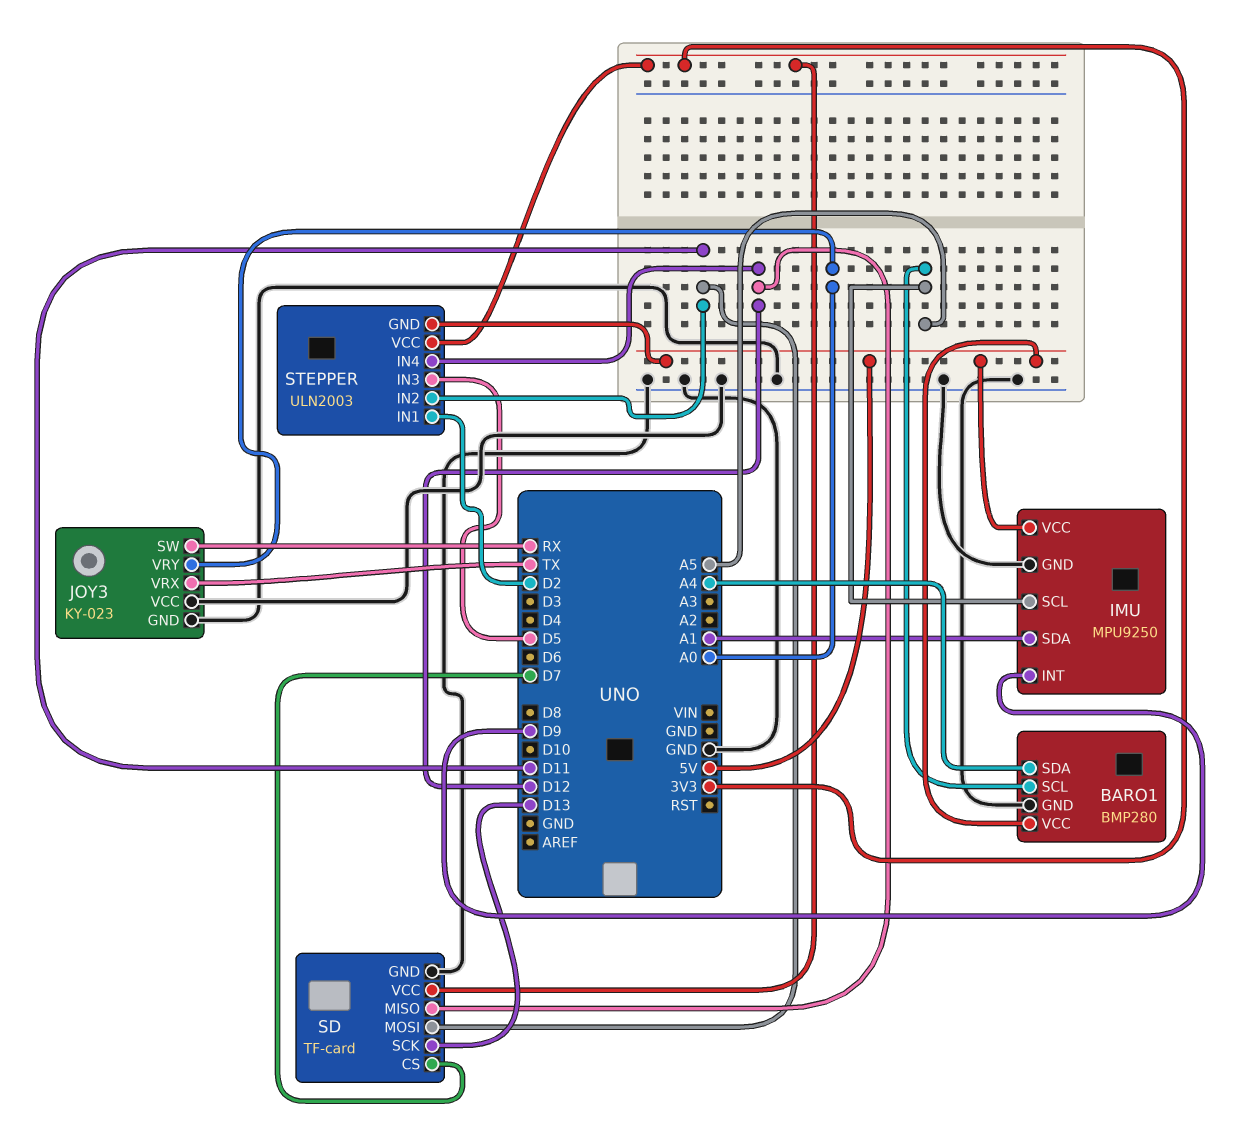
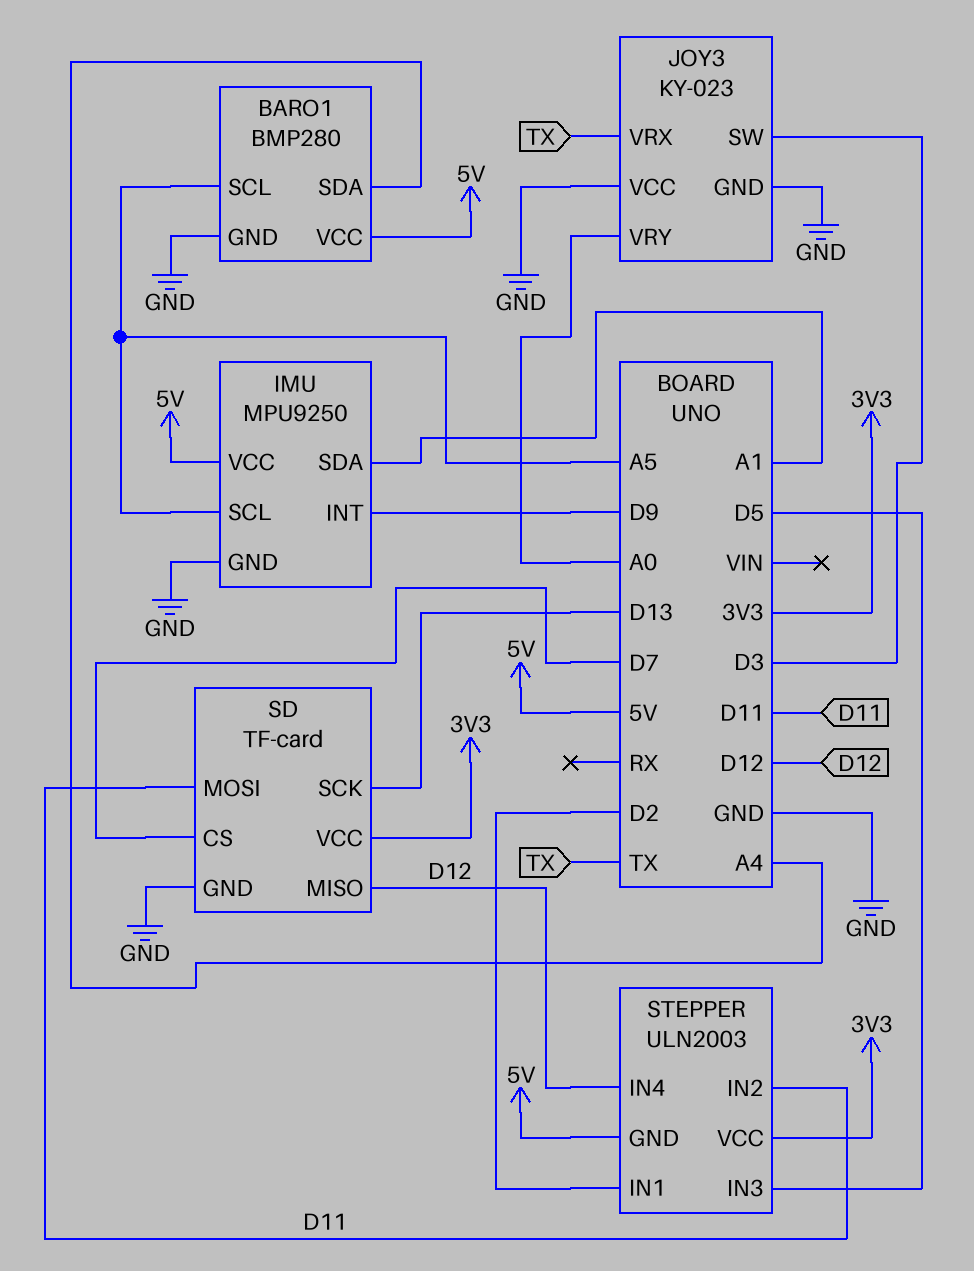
JOY3 pin SW: RX -> D3

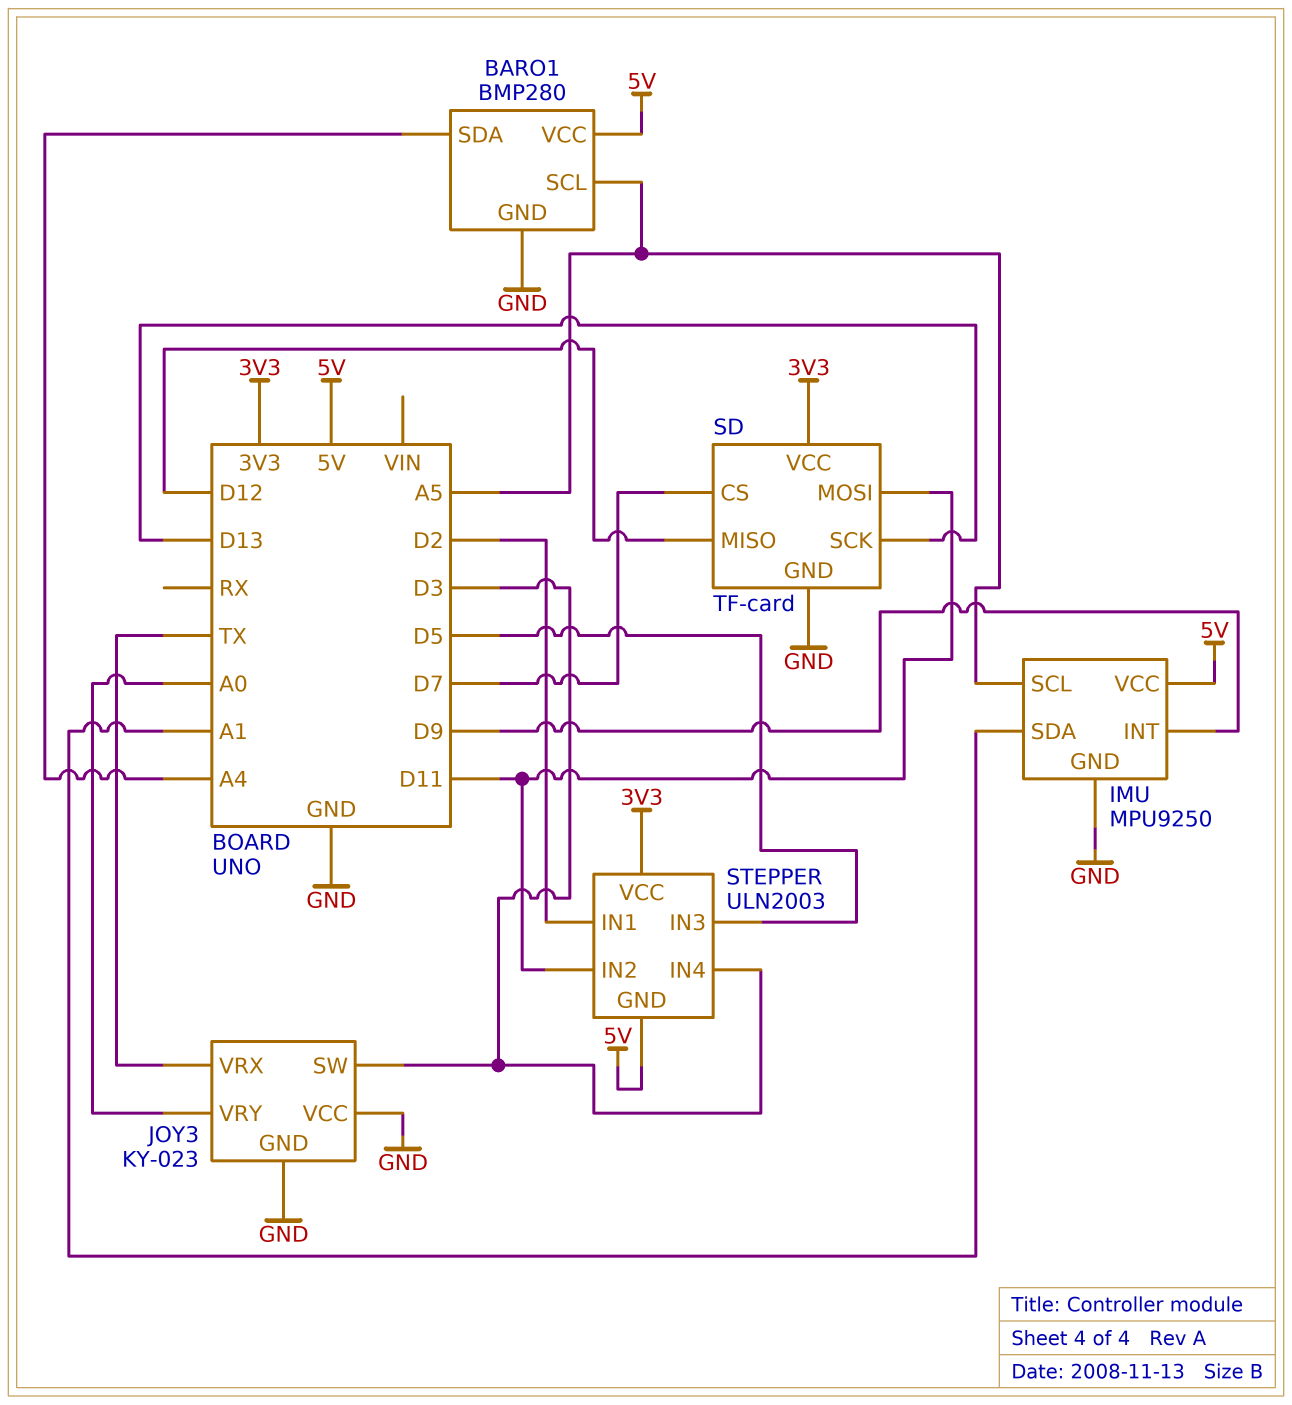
STEPPER pin IN4: D12 -> D3

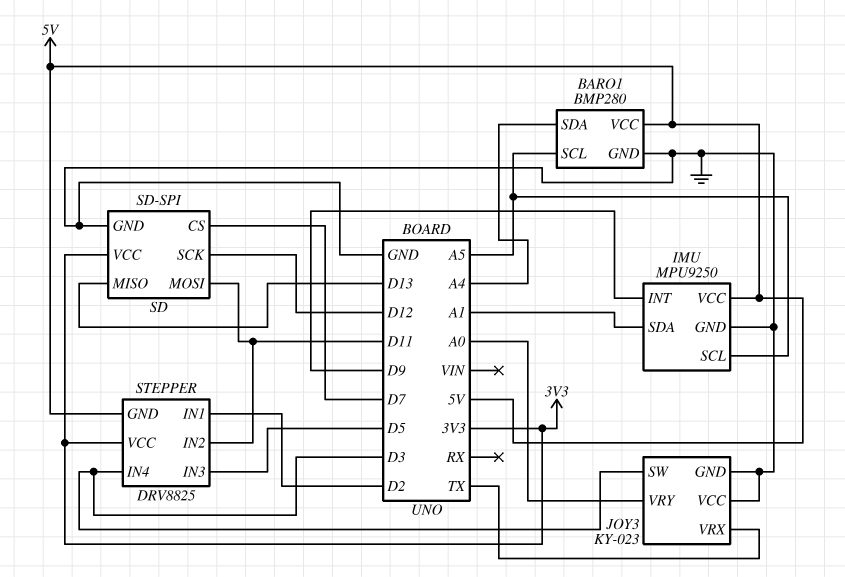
SD: TF-card -> SD-SPI
SD pin MISO: D12 -> D13
SD pin SCK: D13 -> D12
STEPPER: ULN2003 -> DRV8825

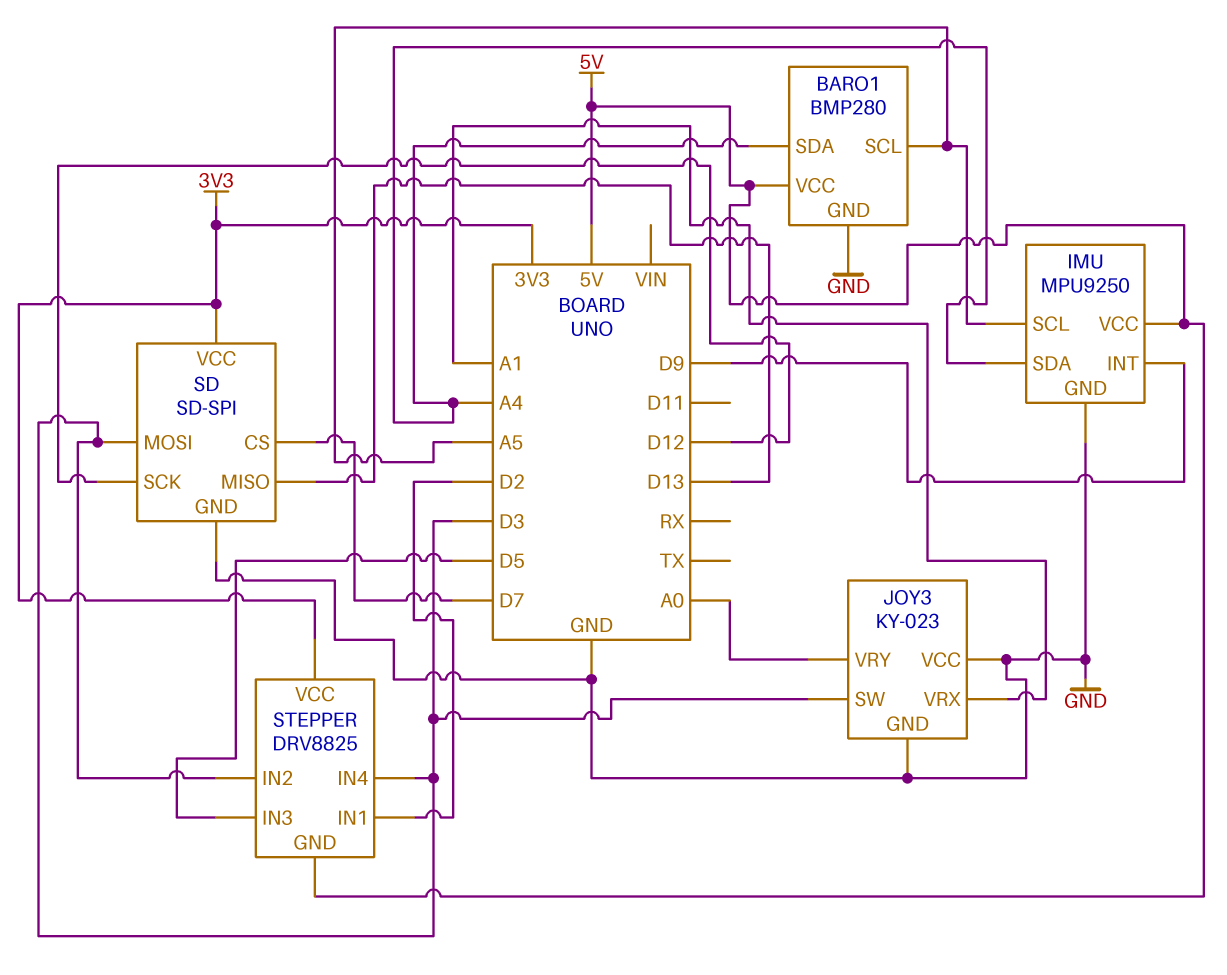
IMU pin SDA: A1 -> A4
JOY3 pin VRX: TX -> A1
SD pin MOSI: D11 -> D3
STEPPER pin IN2: D11 -> D3

